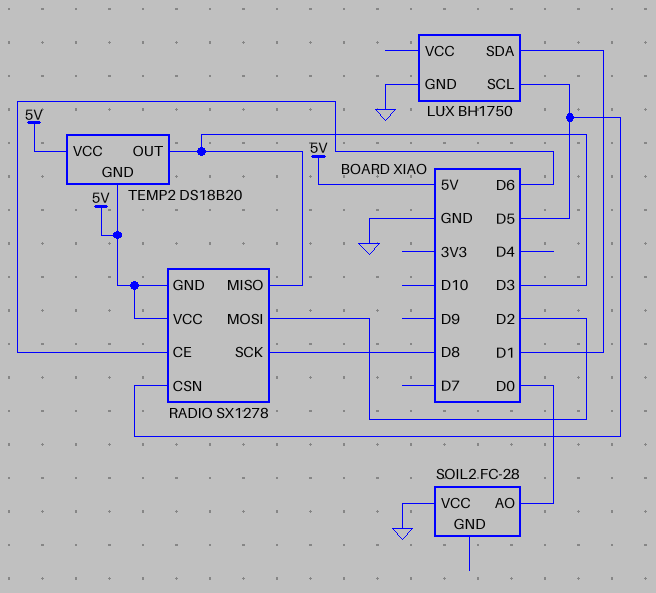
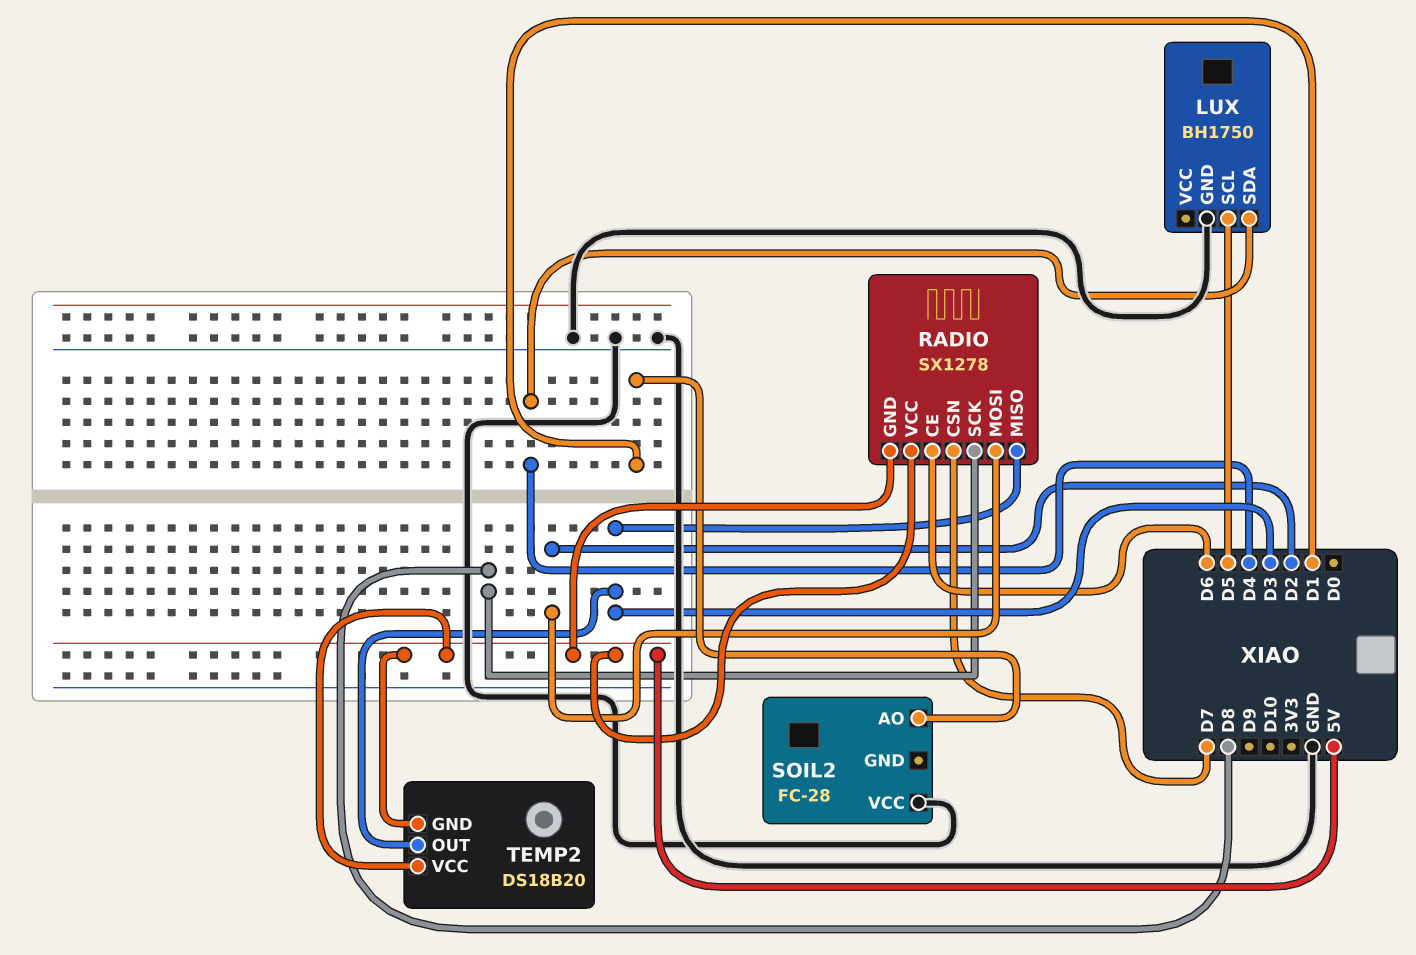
LUX pin SDA: D1 -> D4
RADIO pin CSN: D5 -> D7
SOIL2 pin AO: D0 -> D1

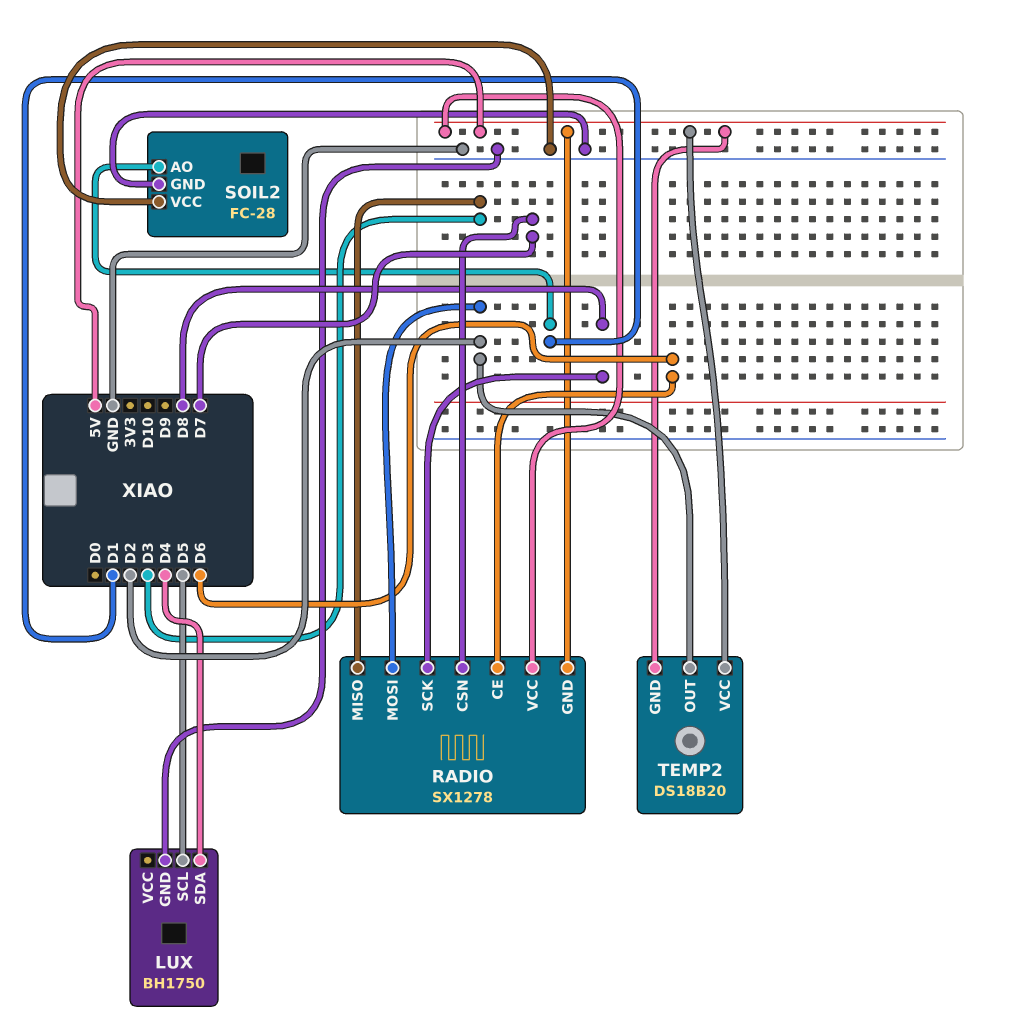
SOIL2 pin GND: none -> GND
TEMP2 pin OUT: D3 -> D2

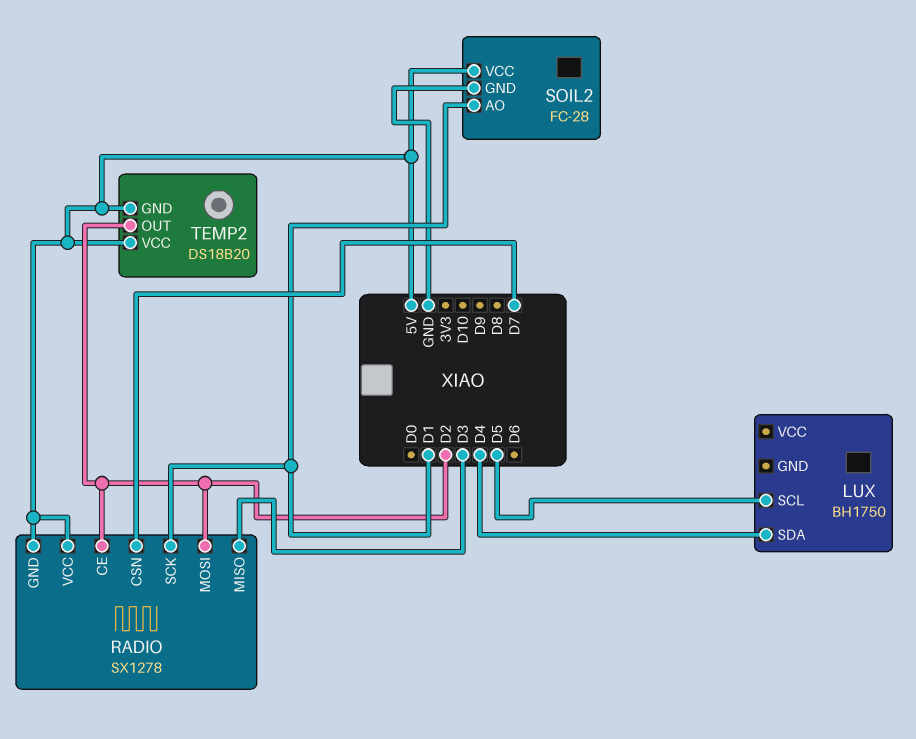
LUX pin GND: GND -> none
RADIO pin CE: D6 -> D2
RADIO pin SCK: D8 -> D1
SOIL2 pin VCC: GND -> 5V

